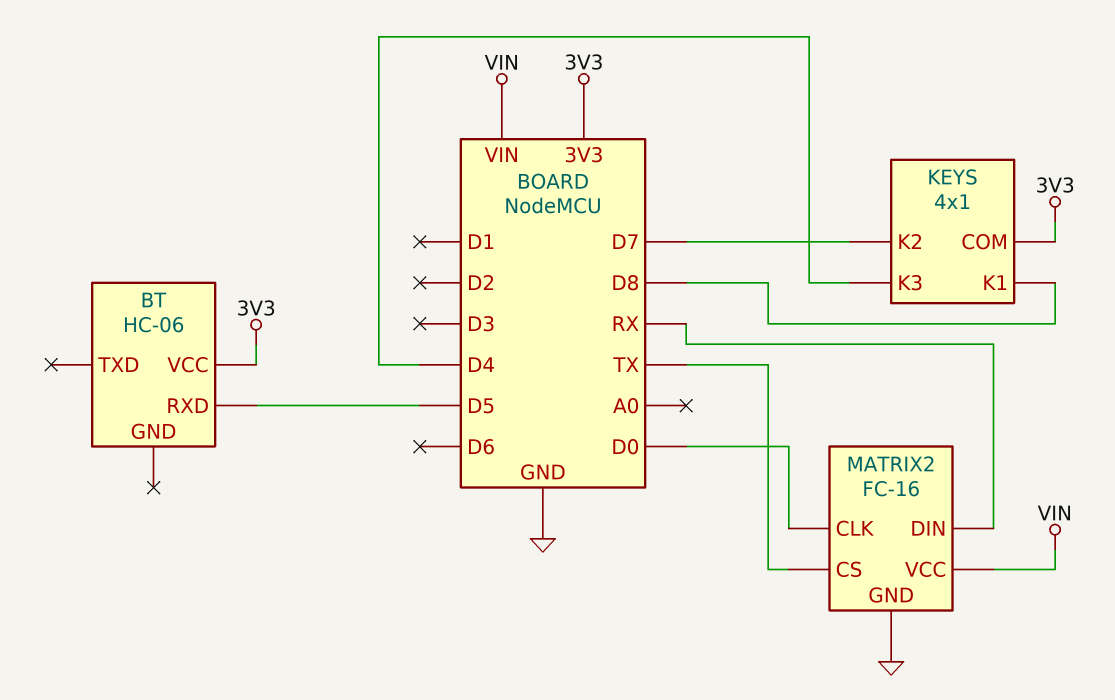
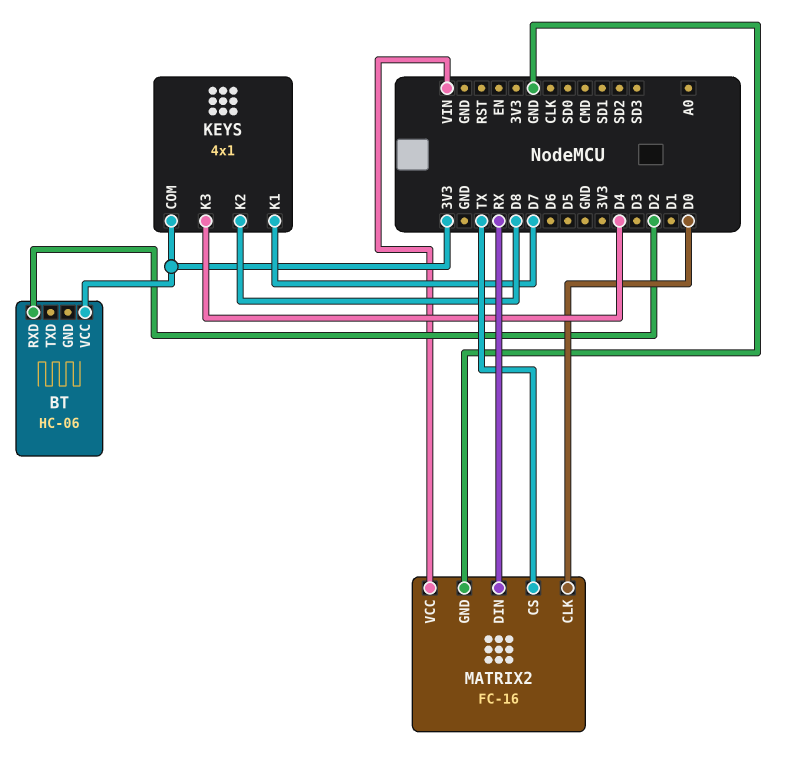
BT pin RXD: D5 -> D2
KEYS pin K1: D8 -> D7
KEYS pin K2: D7 -> D8

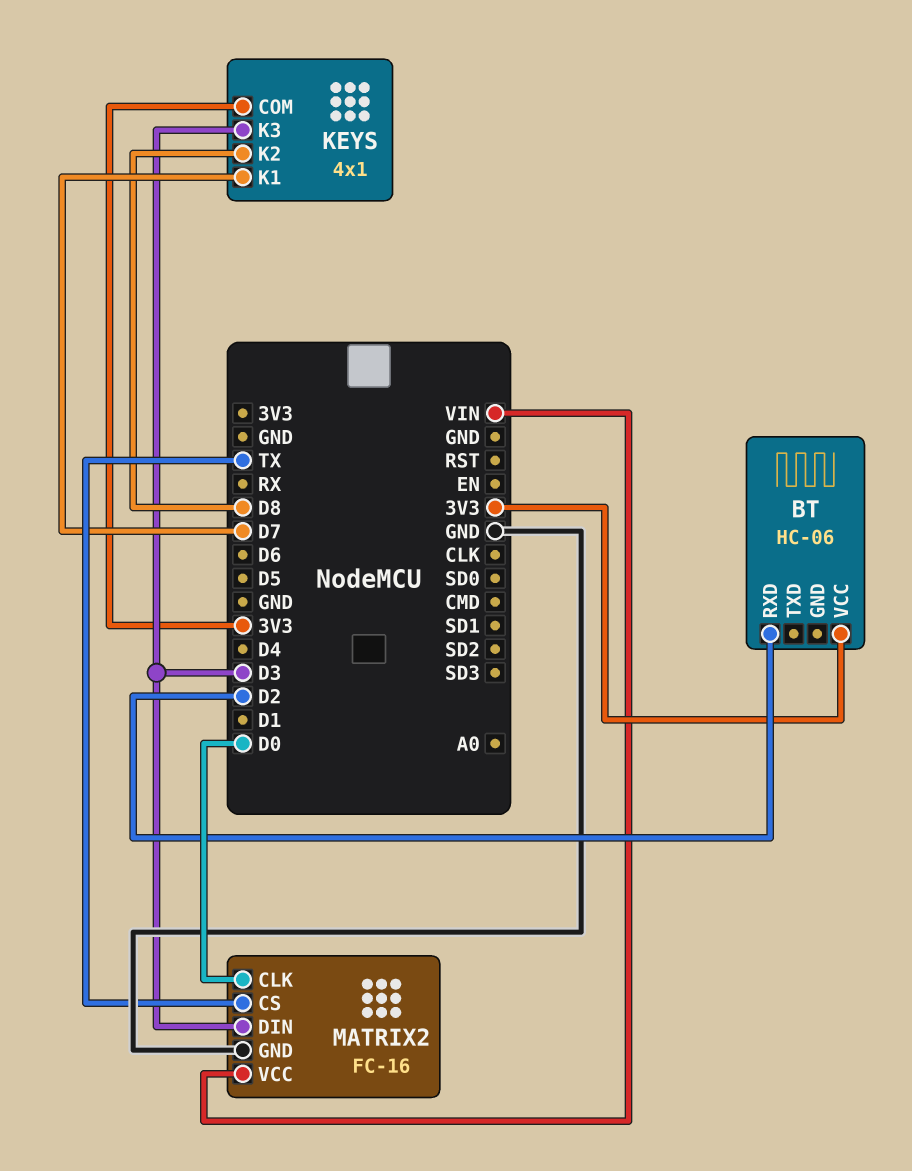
KEYS pin K3: D4 -> D3
MATRIX2 pin DIN: RX -> D3

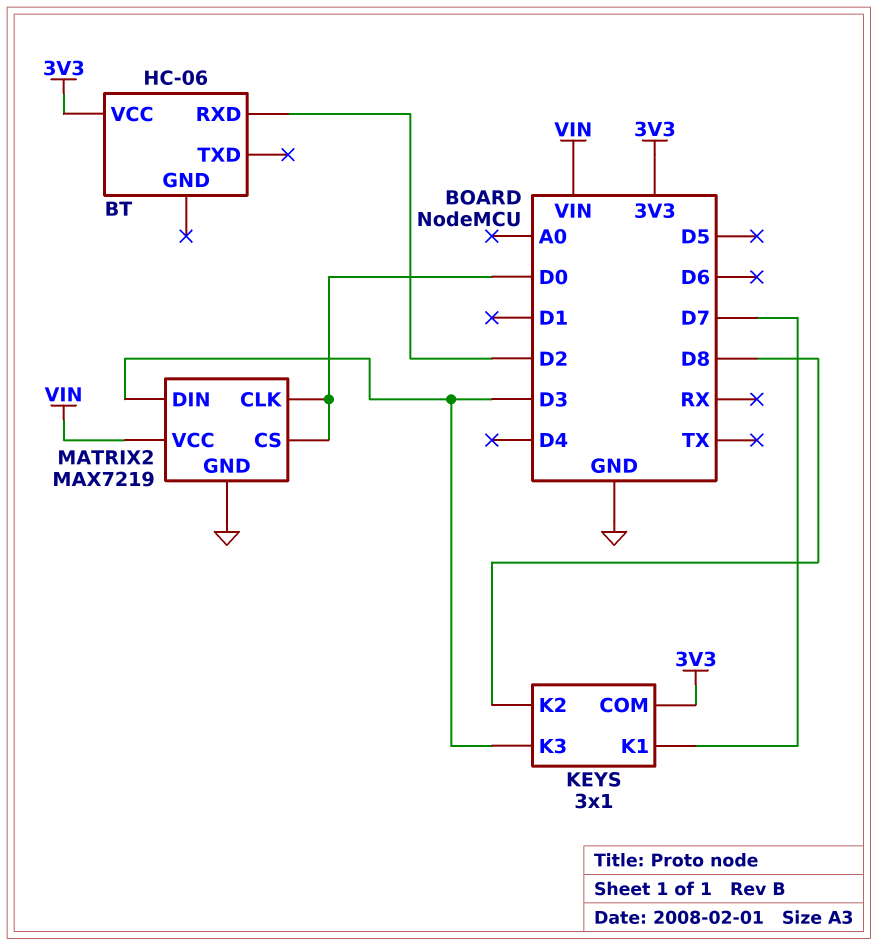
KEYS: 4x1 -> 3x1
MATRIX2: FC-16 -> MAX7219
MATRIX2 pin CS: TX -> D0

